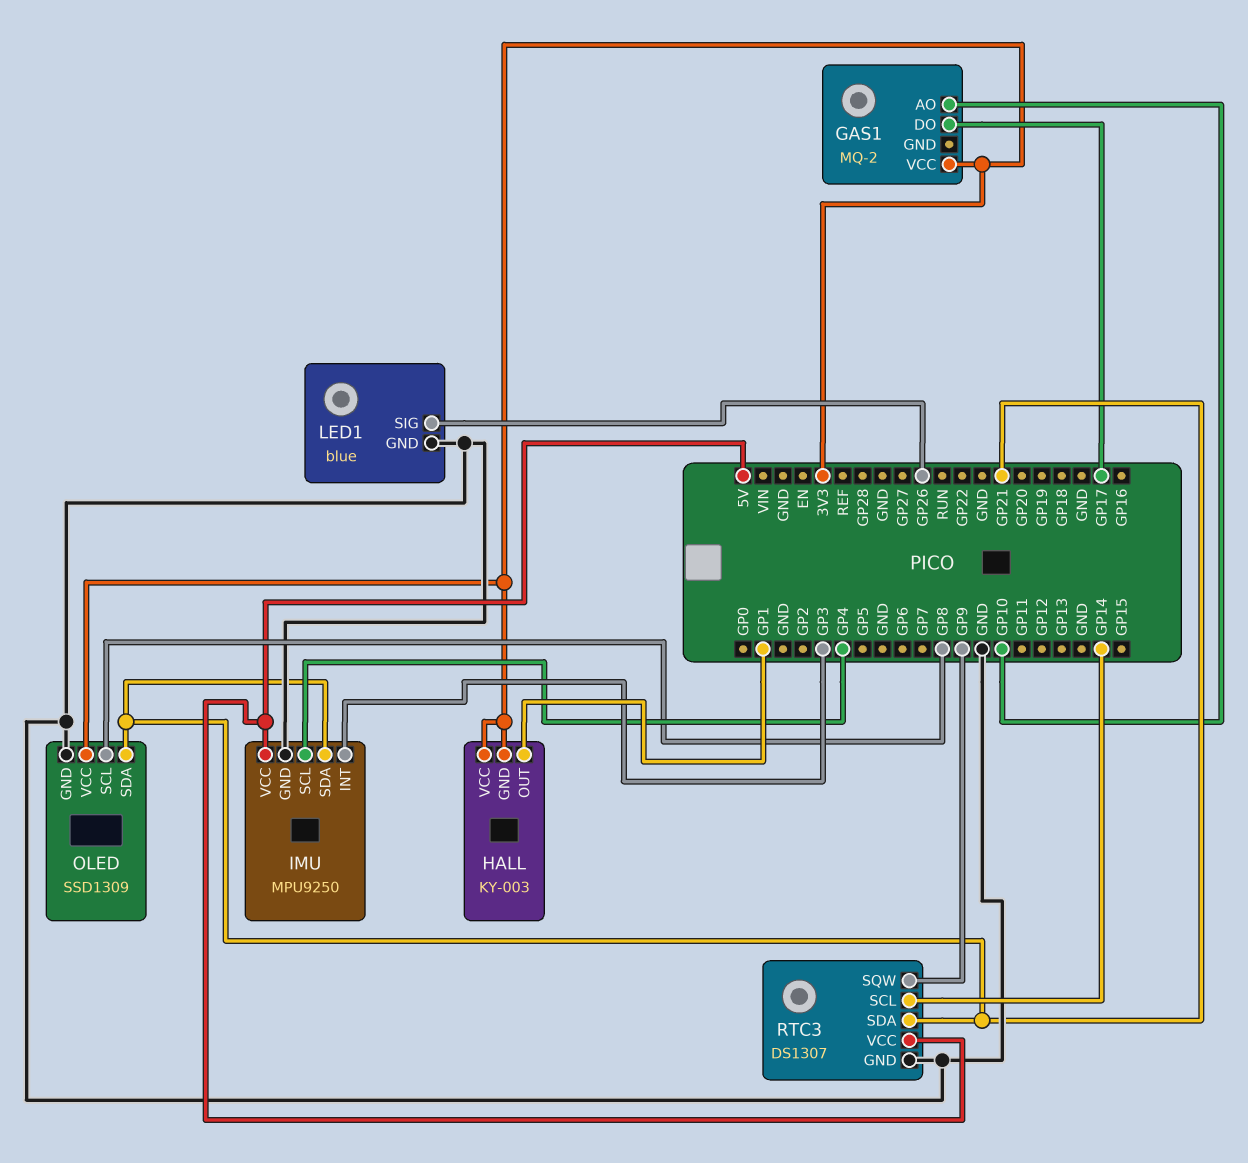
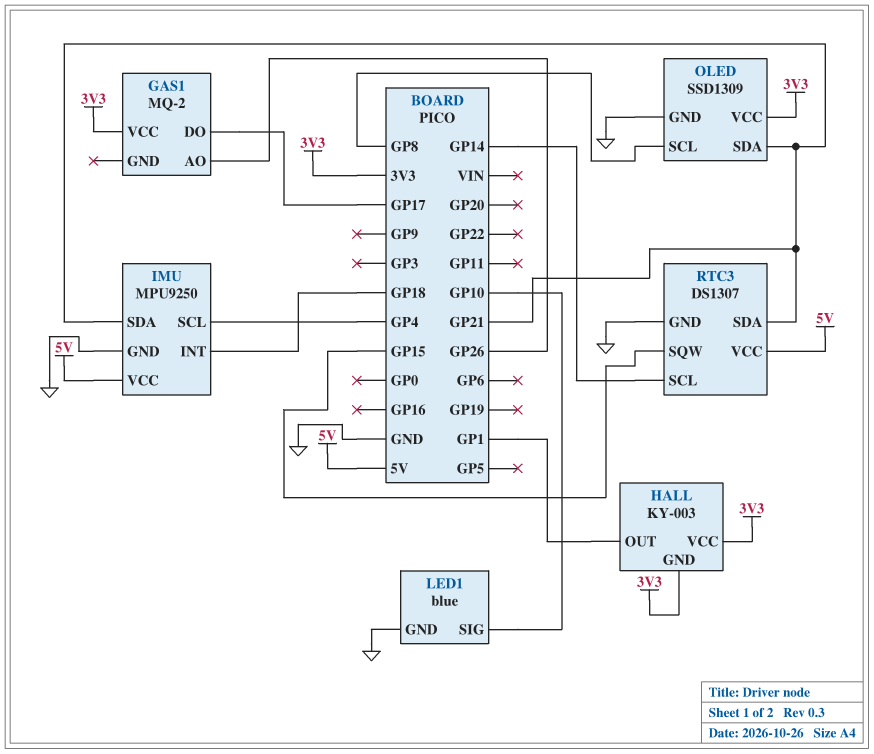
GAS1 pin AO: GP10 -> GP26
IMU pin INT: GP3 -> GP18
LED1 pin SIG: GP26 -> GP10
RTC3 pin SQW: GP9 -> GP15

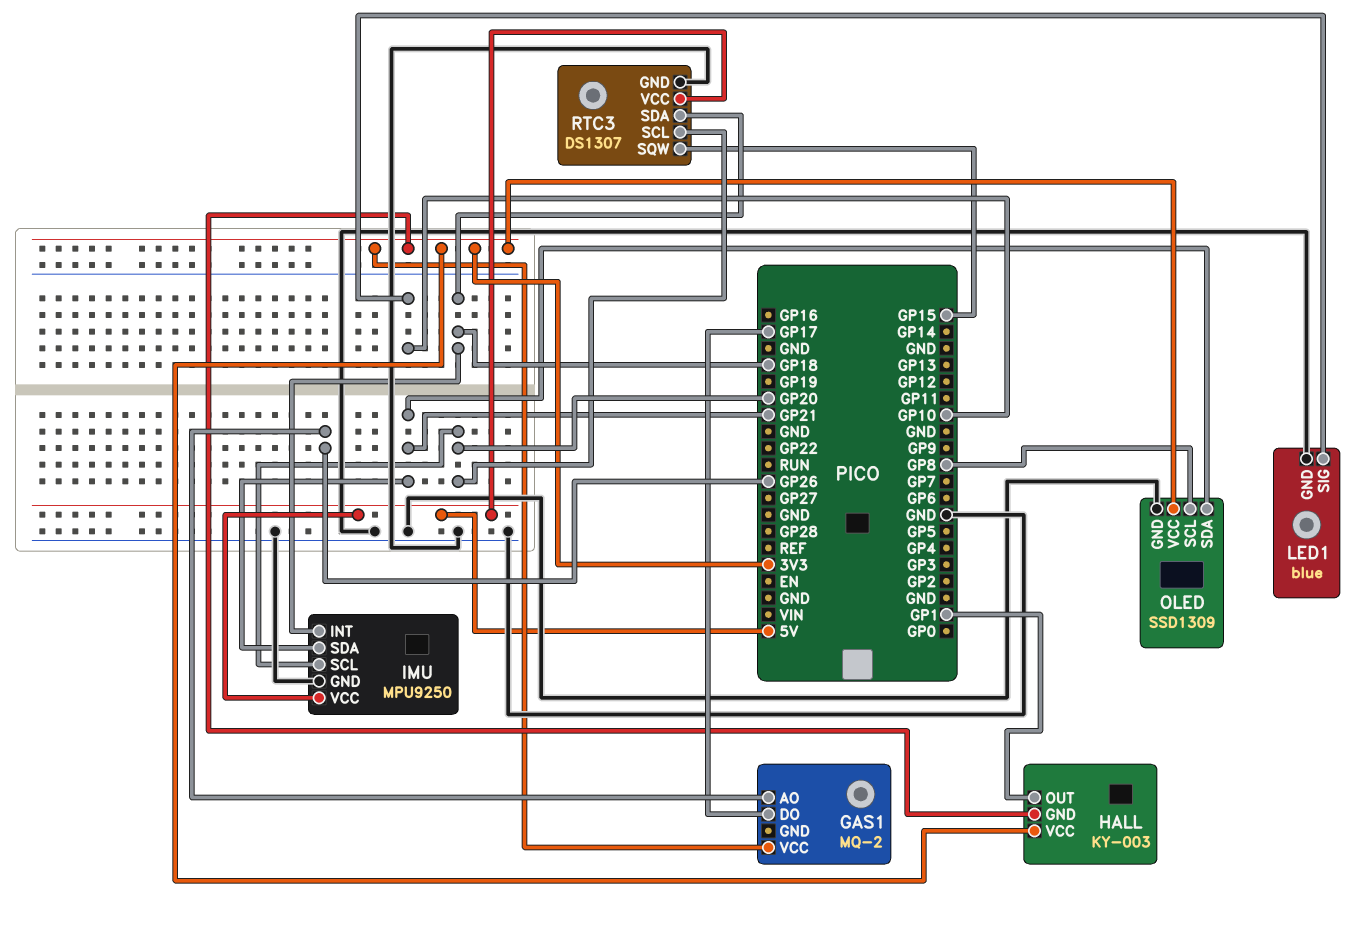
IMU pin SCL: GP4 -> GP20
RTC3 pin SCL: GP14 -> GP20
RTC3 pin SDA: GP21 -> GP18

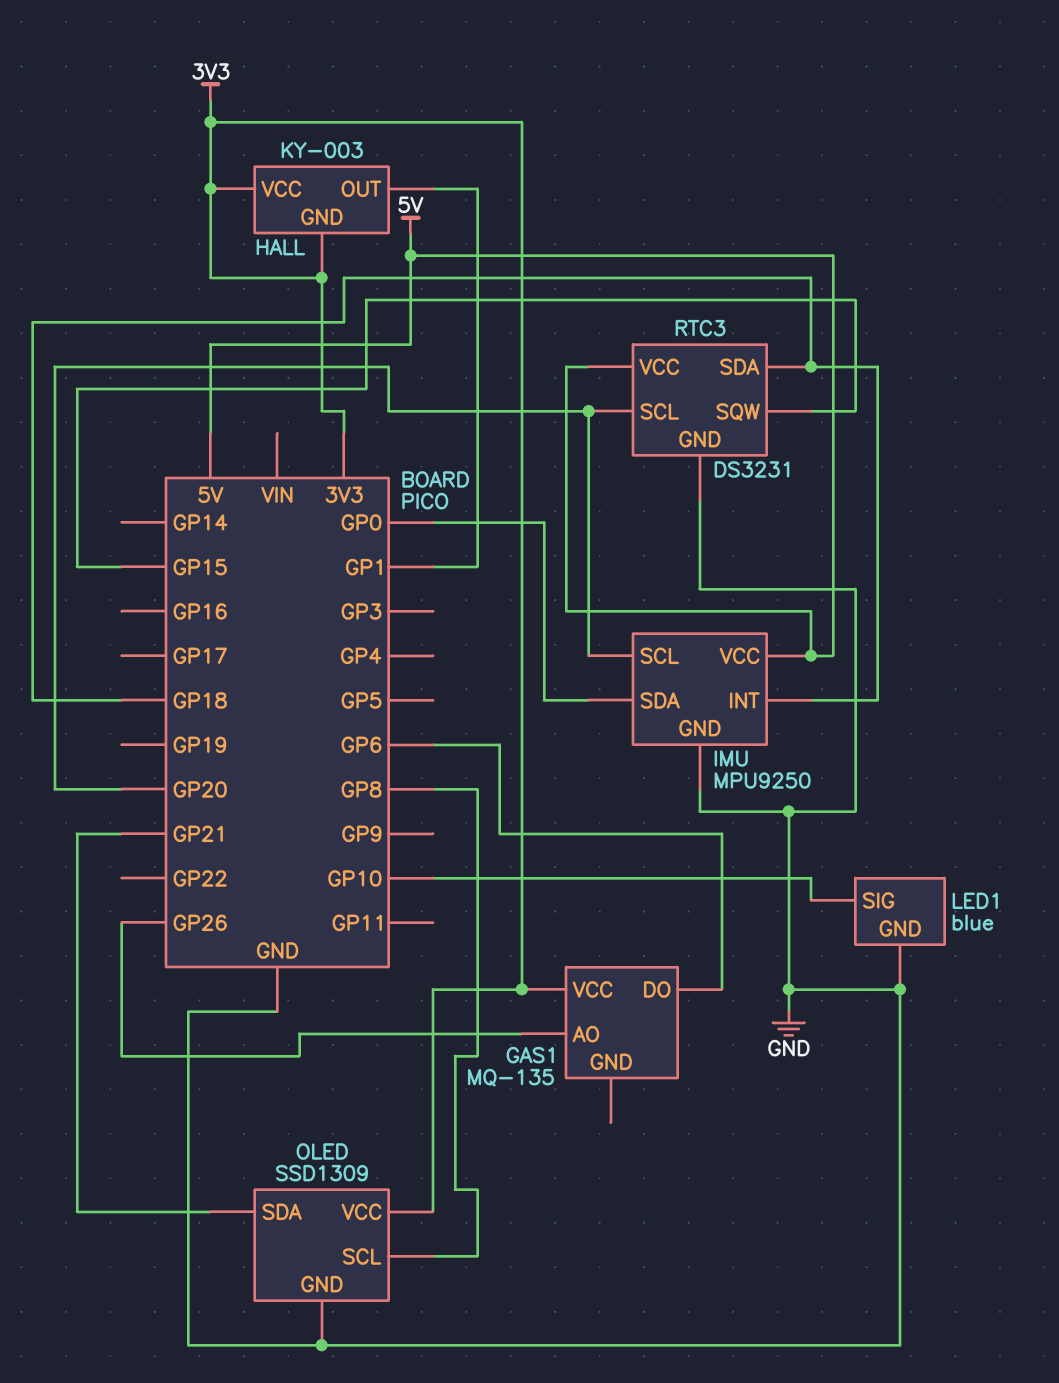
GAS1: MQ-2 -> MQ-135
GAS1 pin DO: GP17 -> GP6
IMU pin SDA: GP21 -> GP0
RTC3: DS1307 -> DS3231

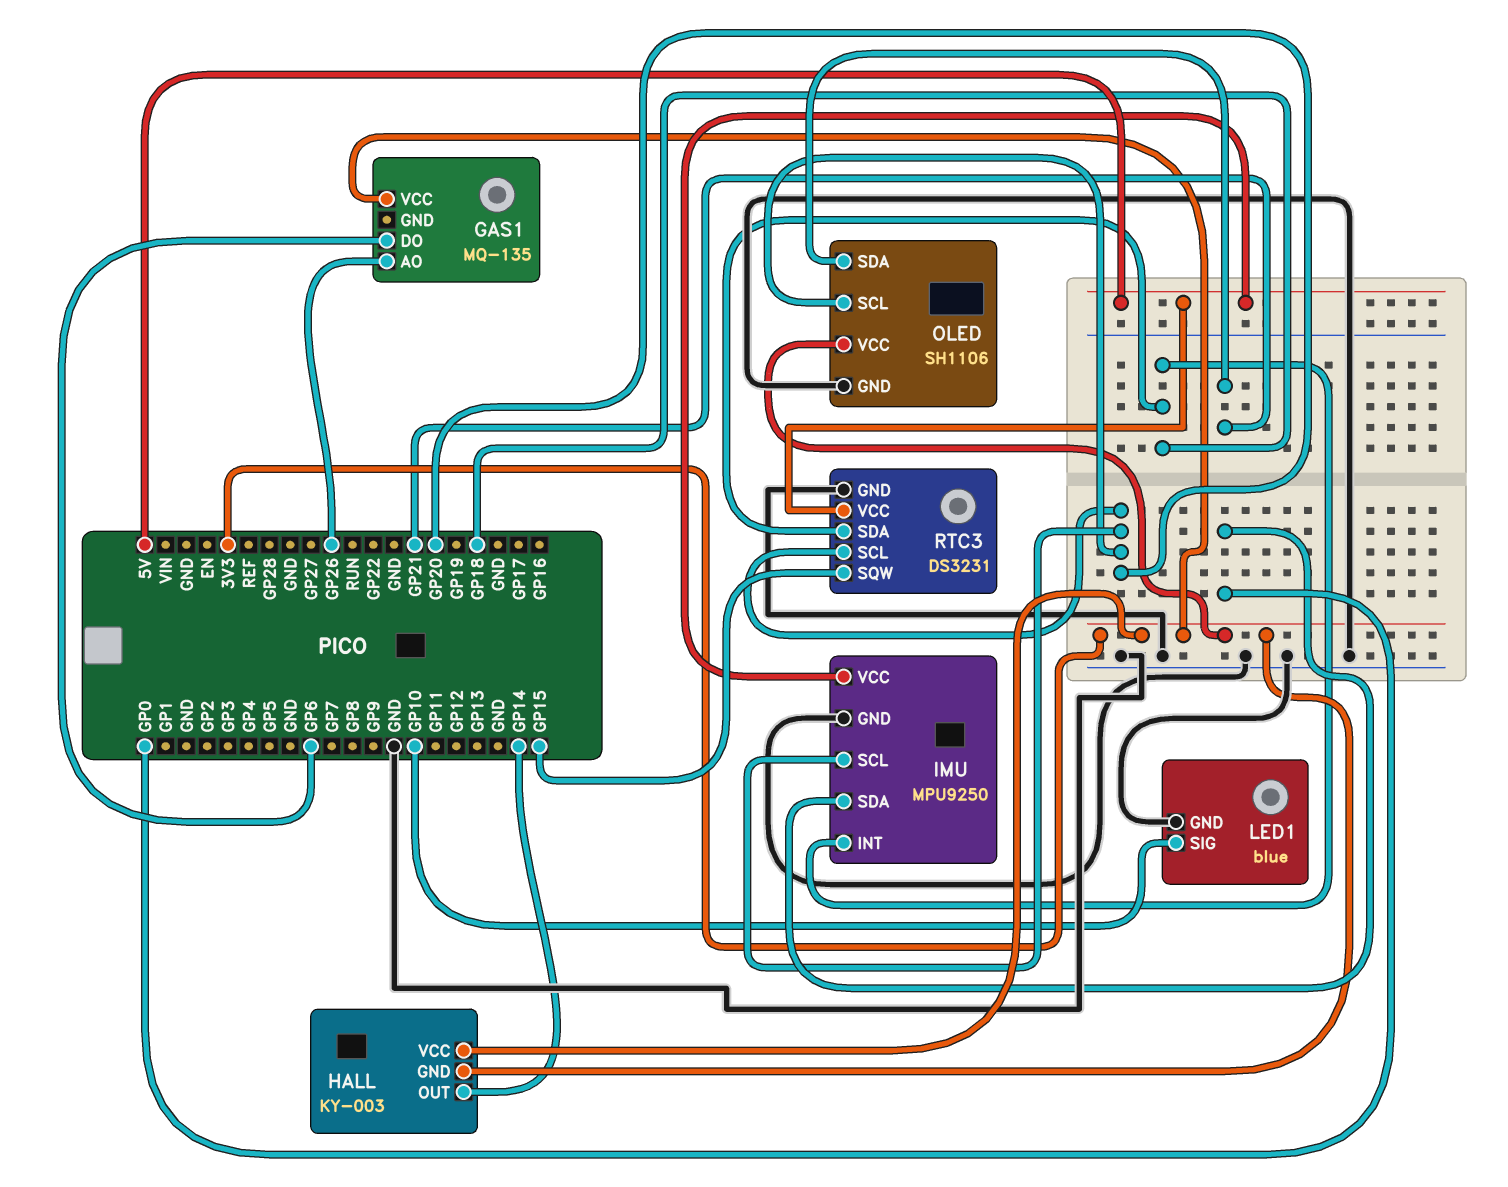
HALL pin OUT: GP1 -> GP14
OLED: SSD1309 -> SH1106
OLED pin SCL: GP8 -> GP20

